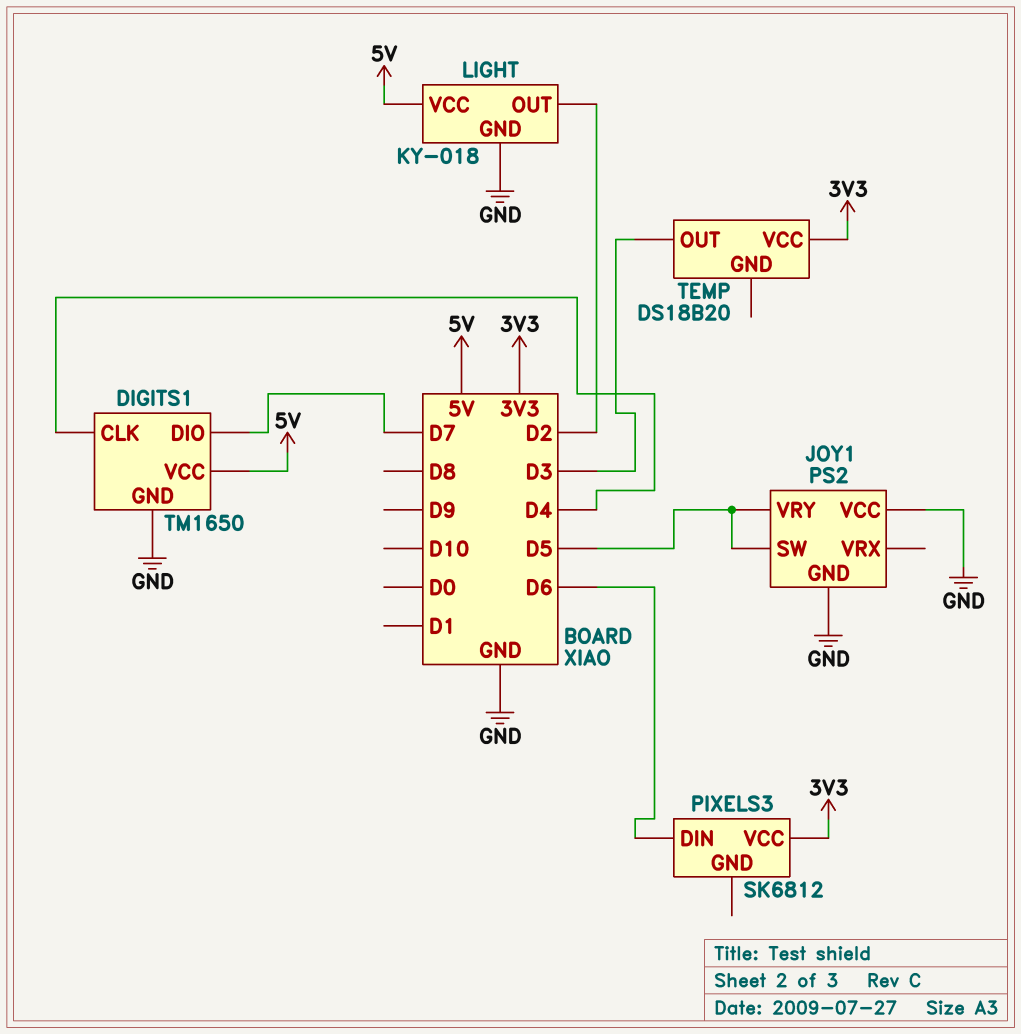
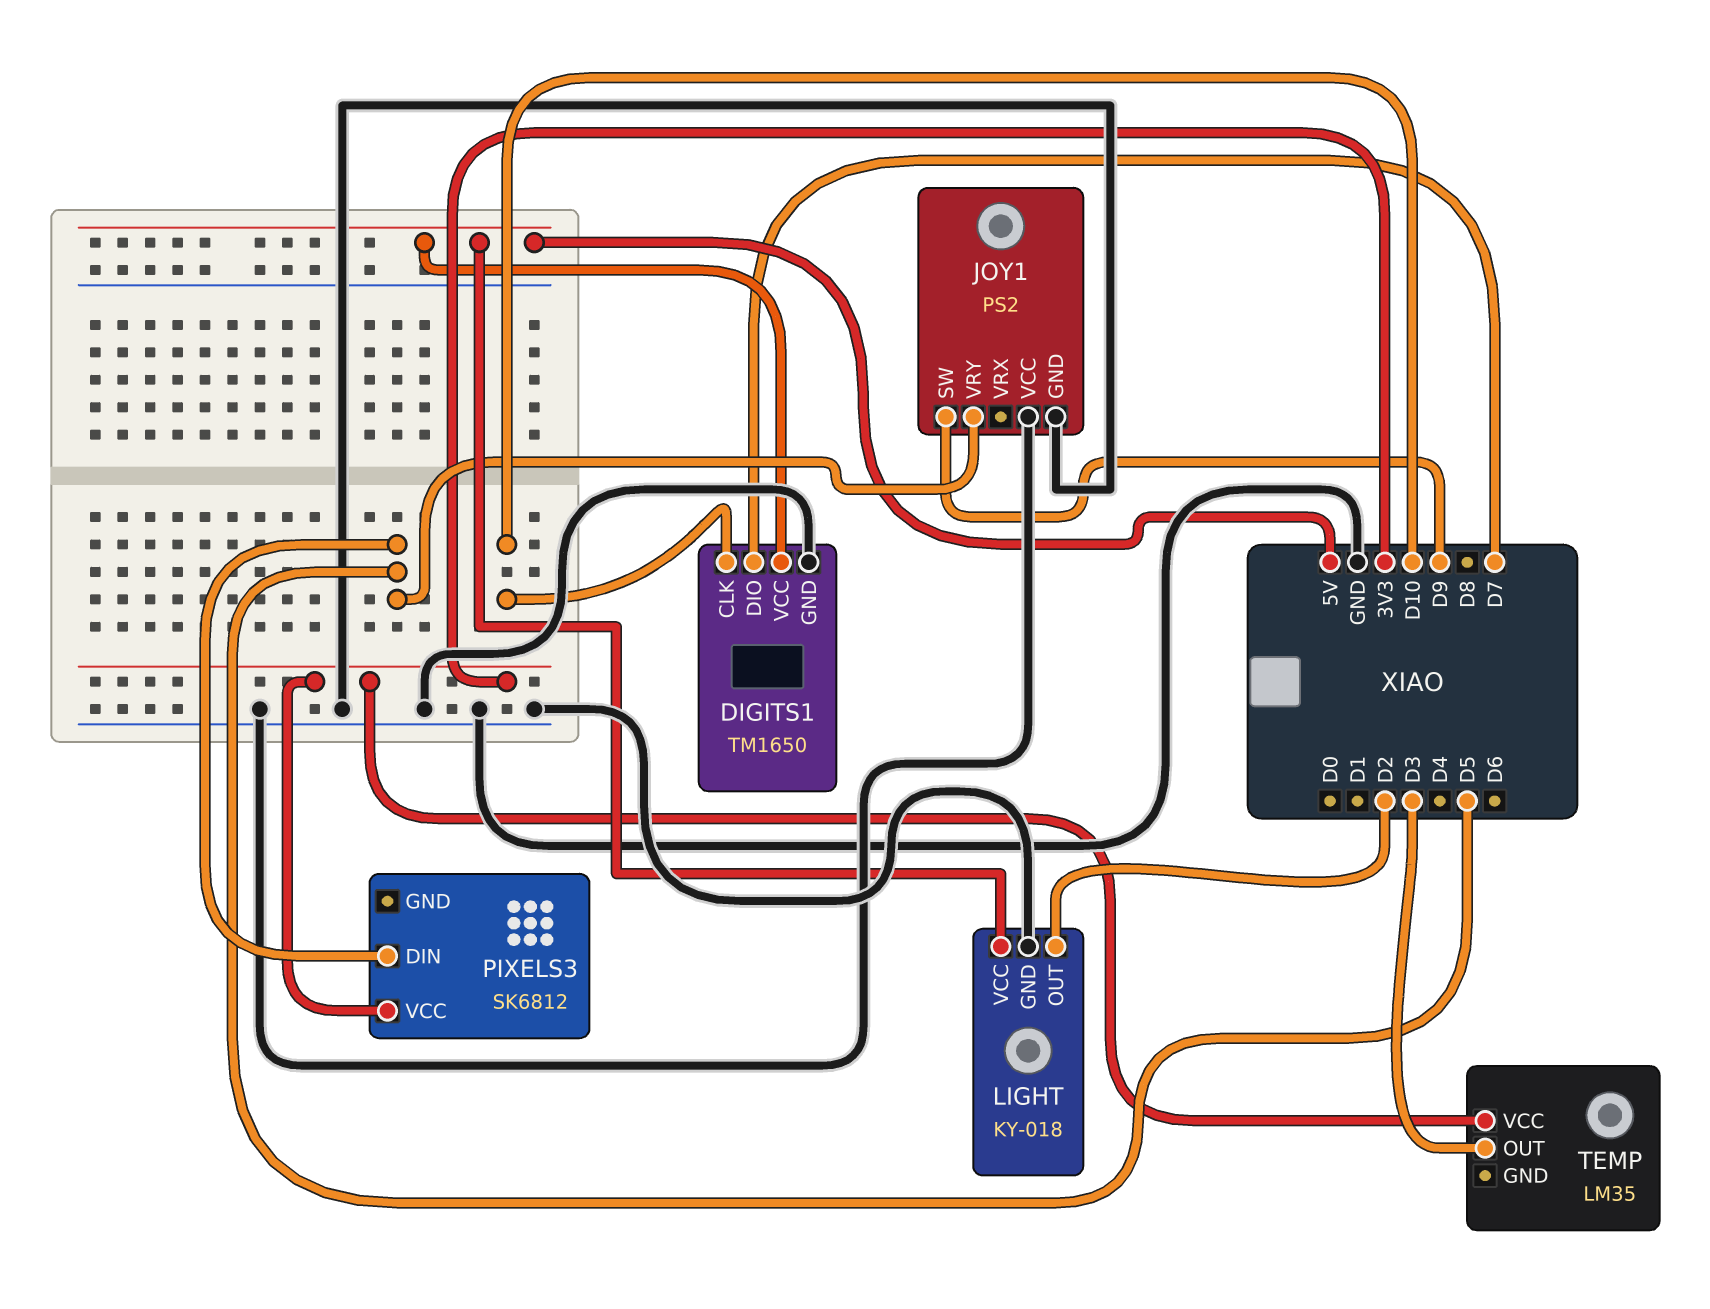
DIGITS1 pin CLK: D4 -> D10
JOY1 pin SW: D5 -> D9
PIXELS3 pin DIN: D6 -> D5
TEMP: DS18B20 -> LM35

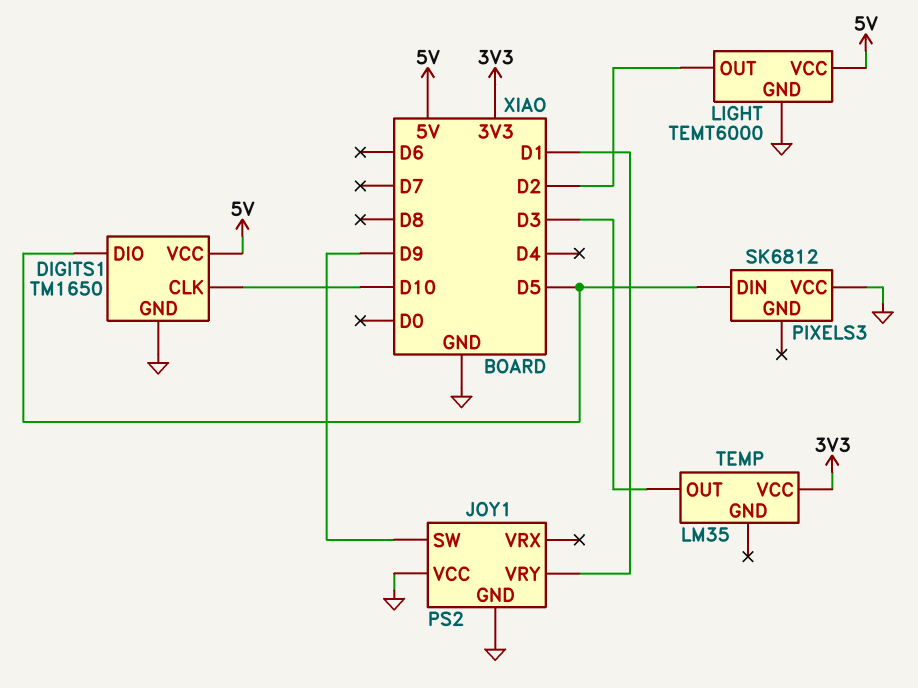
DIGITS1 pin DIO: D7 -> D5
JOY1 pin VRY: D5 -> D1
LIGHT: KY-018 -> TEMT6000
PIXELS3 pin VCC: 3V3 -> GND

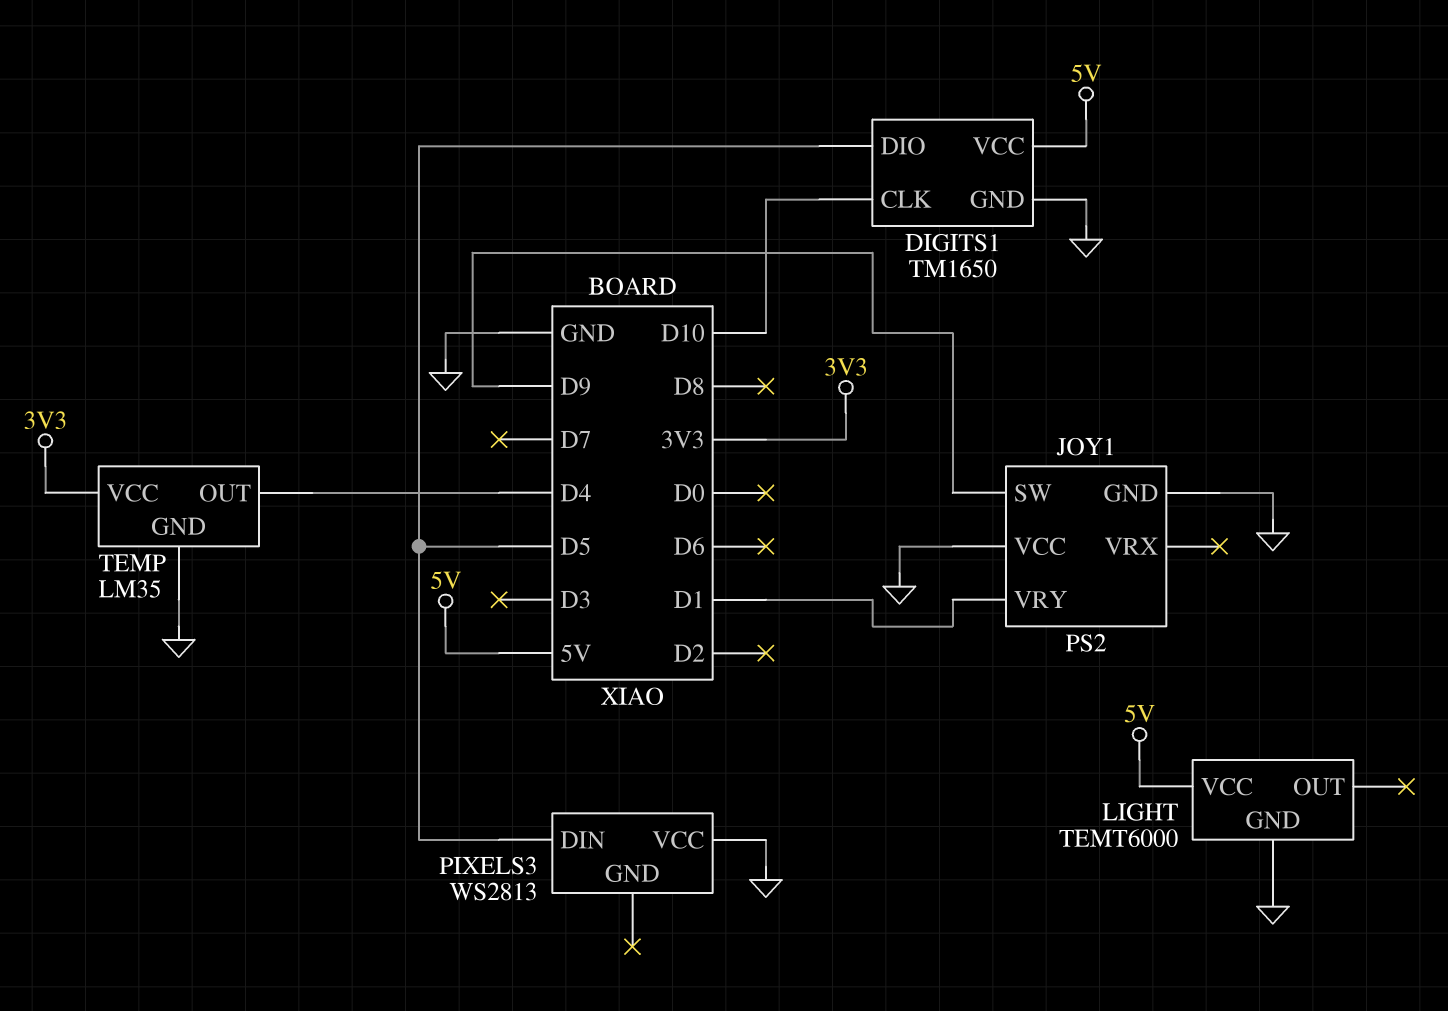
LIGHT pin OUT: D2 -> none
PIXELS3: SK6812 -> WS2813
TEMP pin GND: none -> GND
TEMP pin OUT: D3 -> D4

